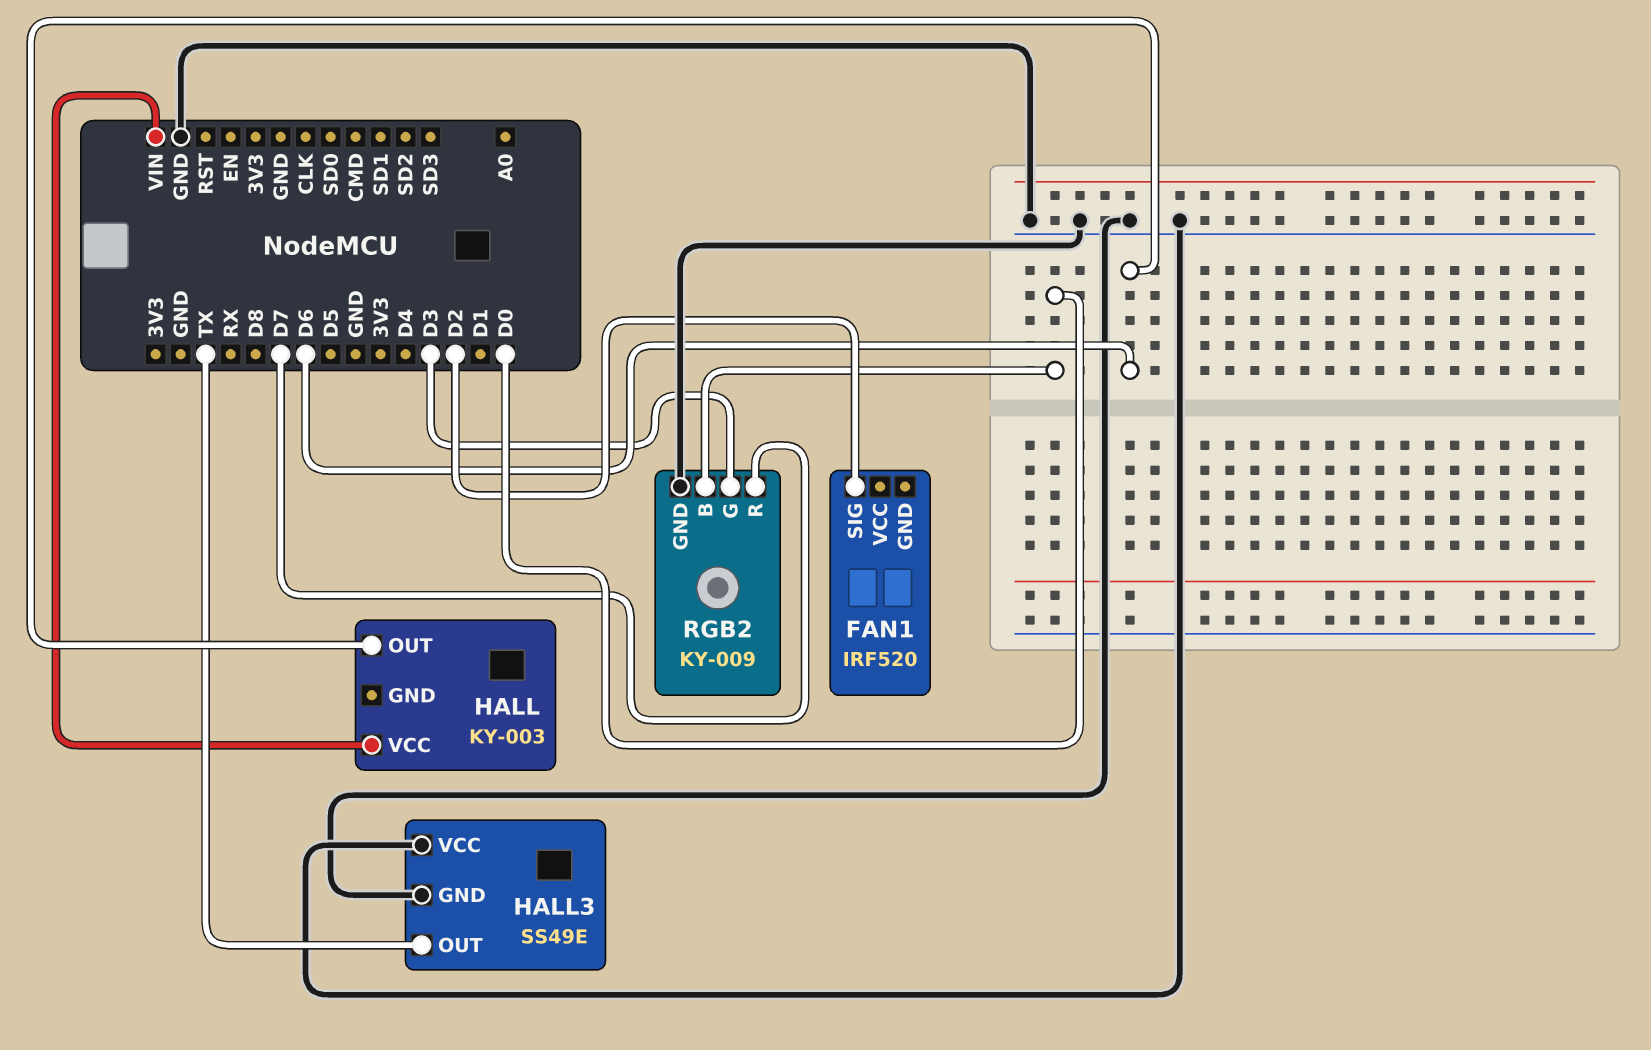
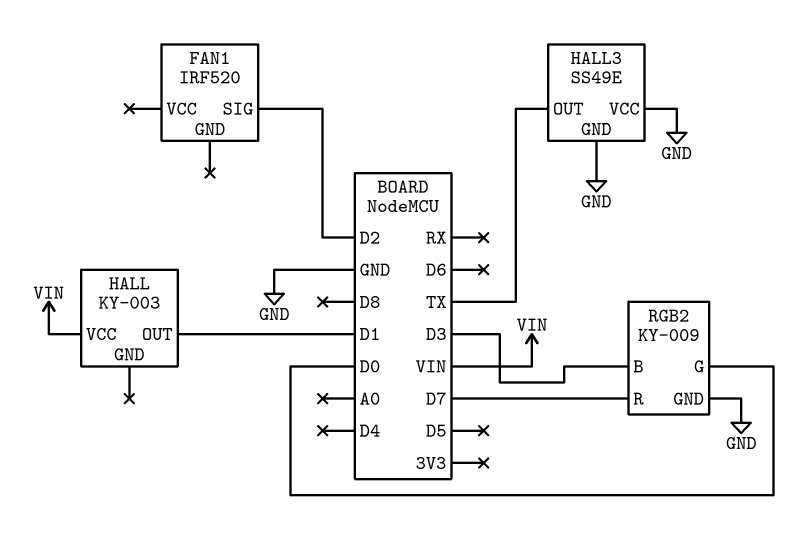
HALL pin OUT: D6 -> D1
RGB2 pin B: D0 -> D3
RGB2 pin G: D3 -> D0

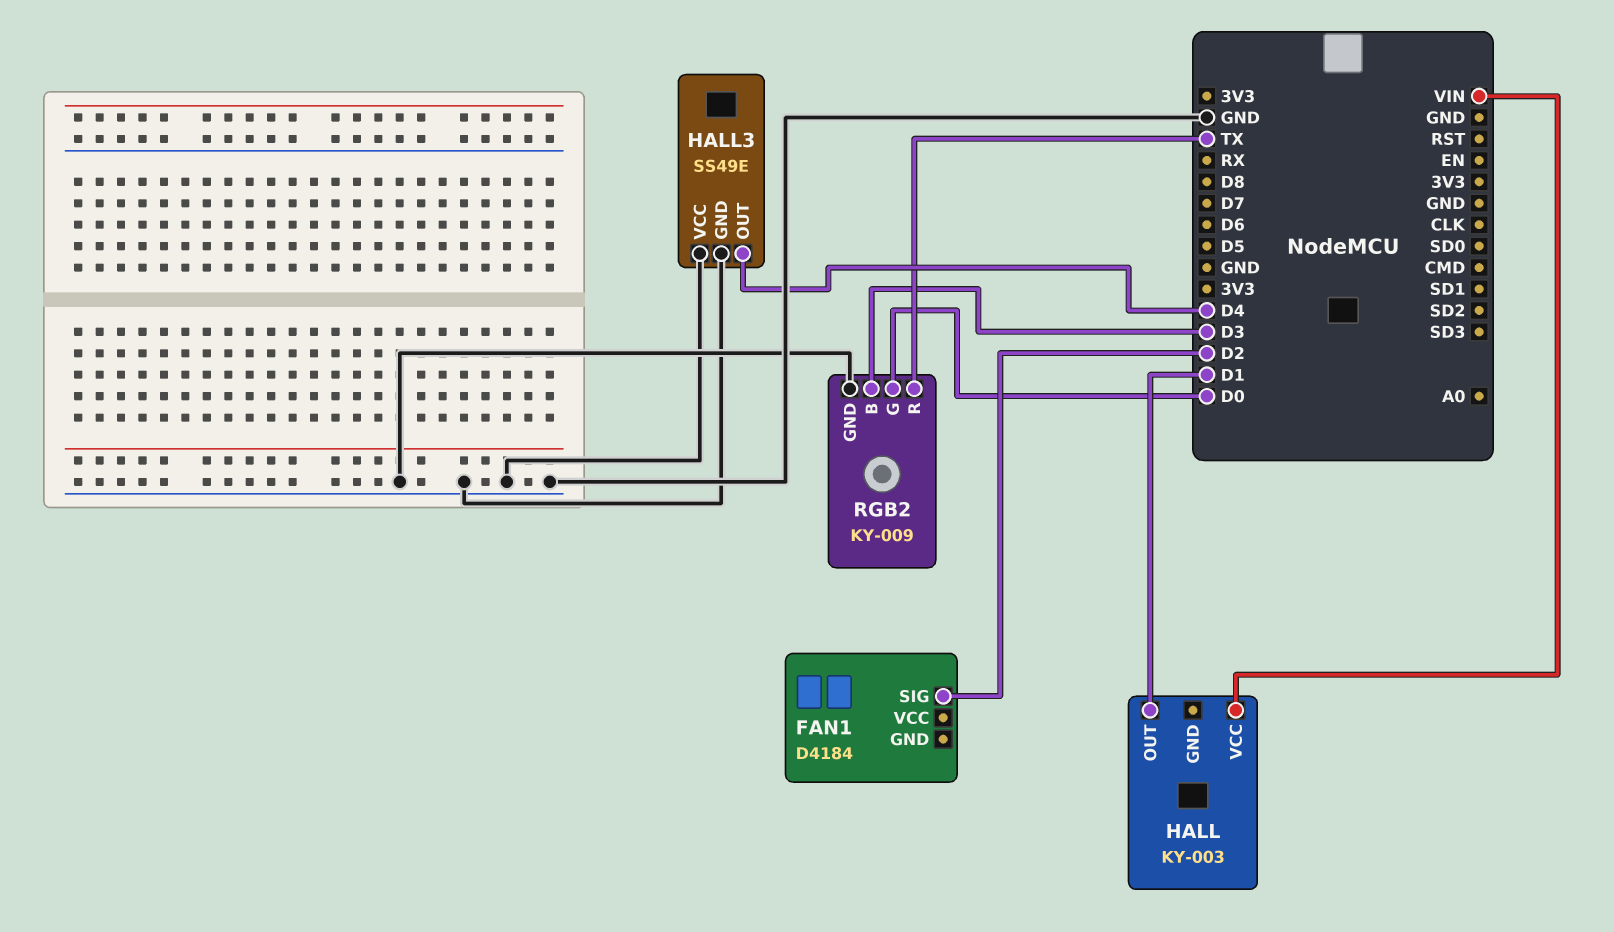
FAN1: IRF520 -> D4184
HALL3 pin OUT: TX -> D4
RGB2 pin R: D7 -> TX

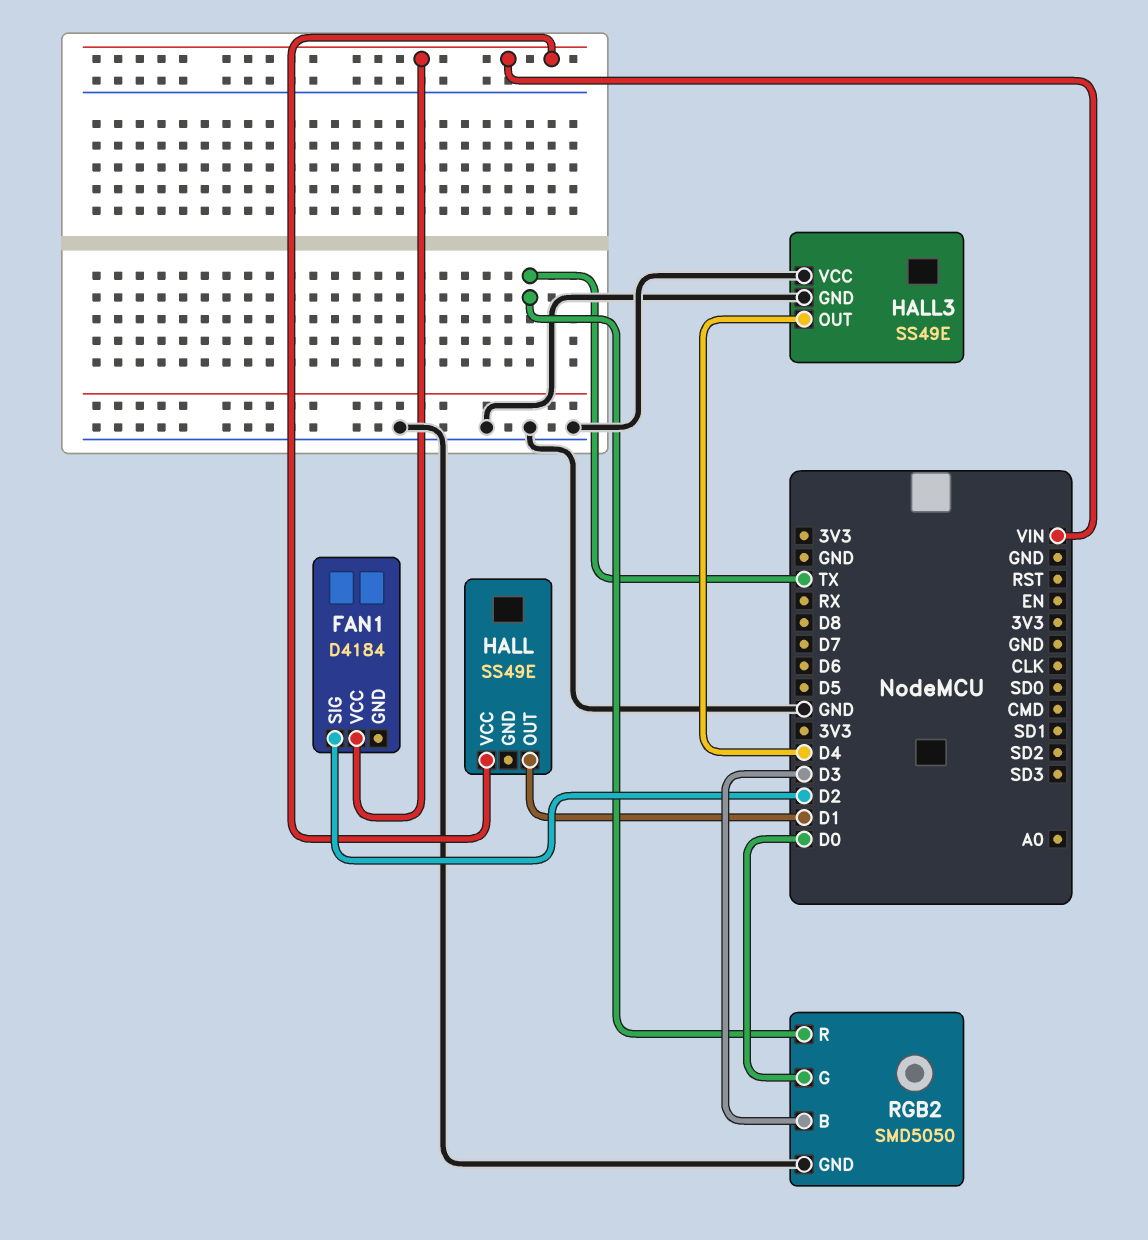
FAN1 pin VCC: none -> VIN
HALL: KY-003 -> SS49E
RGB2: KY-009 -> SMD5050

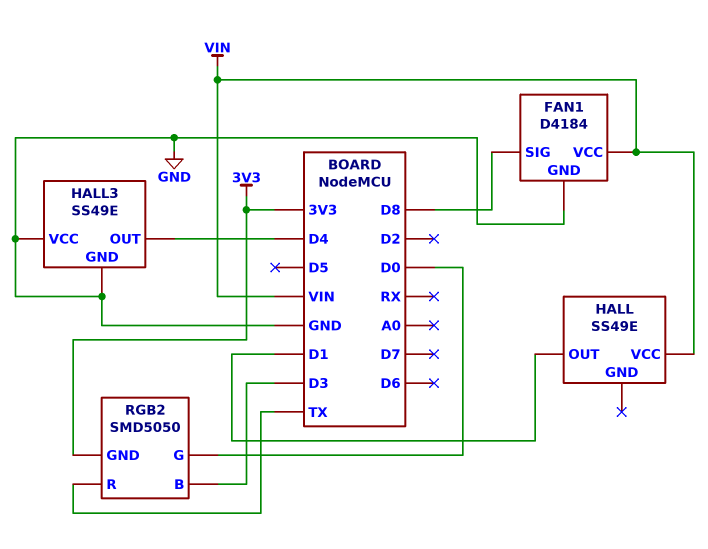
FAN1 pin GND: none -> GND
FAN1 pin SIG: D2 -> D8
RGB2 pin GND: GND -> 3V3

